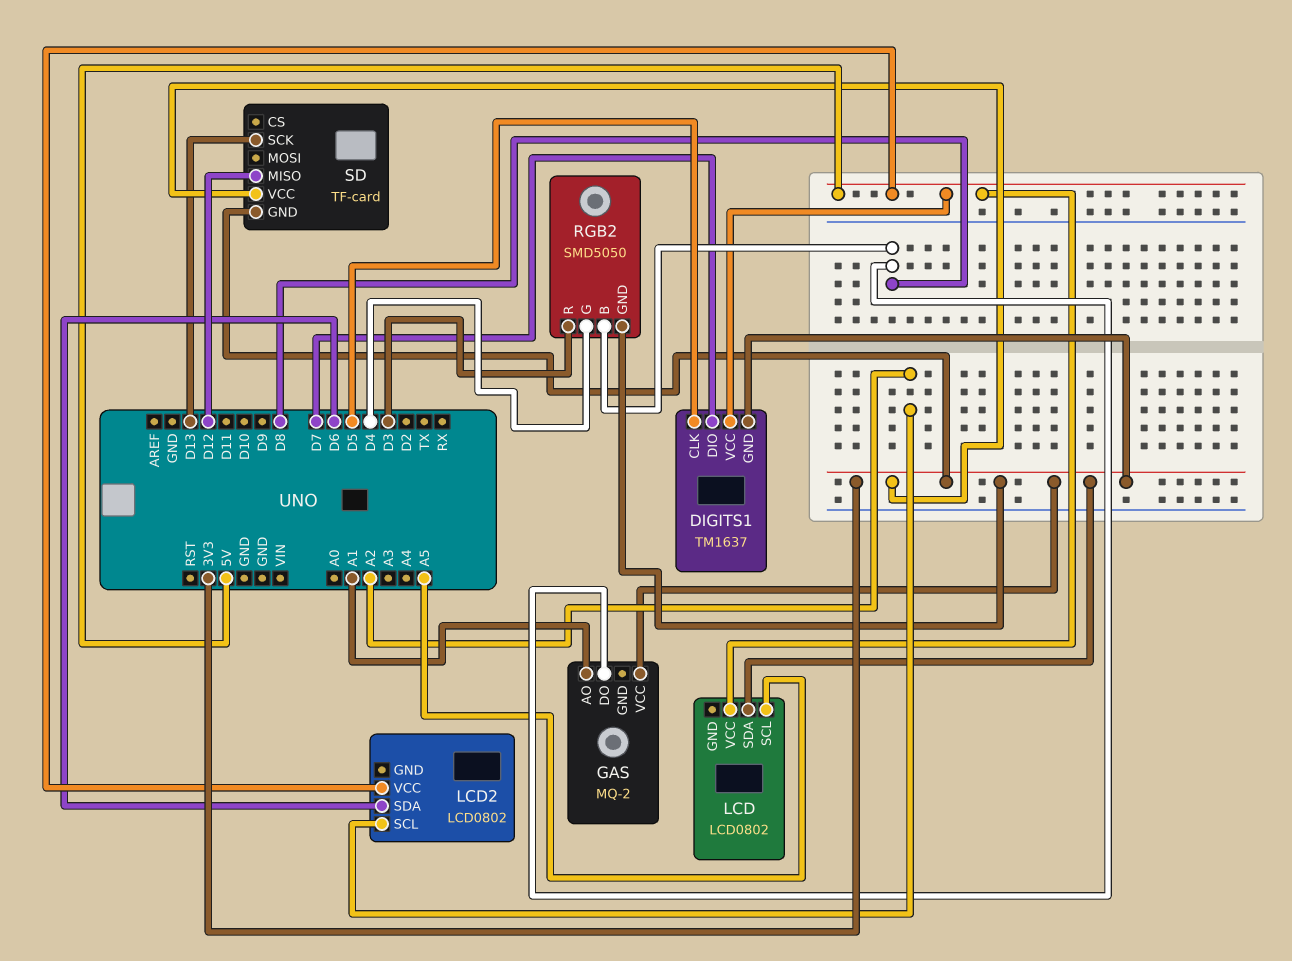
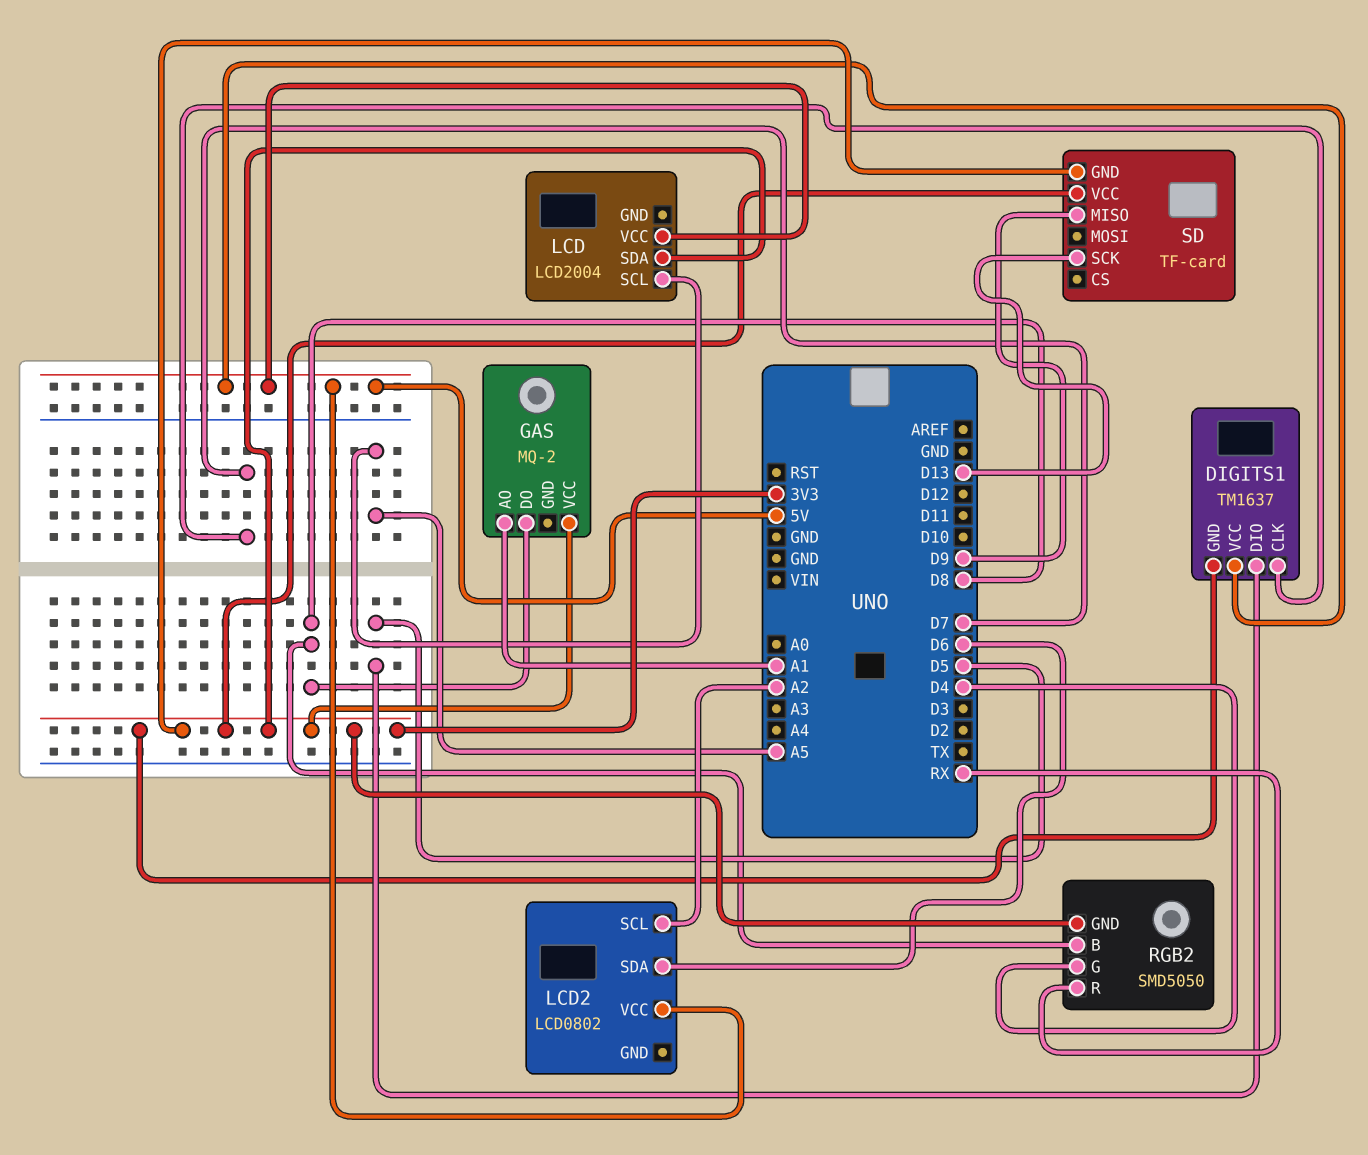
DIGITS1 pin CLK: D5 -> D7
DIGITS1 pin DIO: D7 -> D5
LCD: LCD0802 -> LCD2004
RGB2 pin R: D3 -> RX
SD pin MISO: D12 -> D9

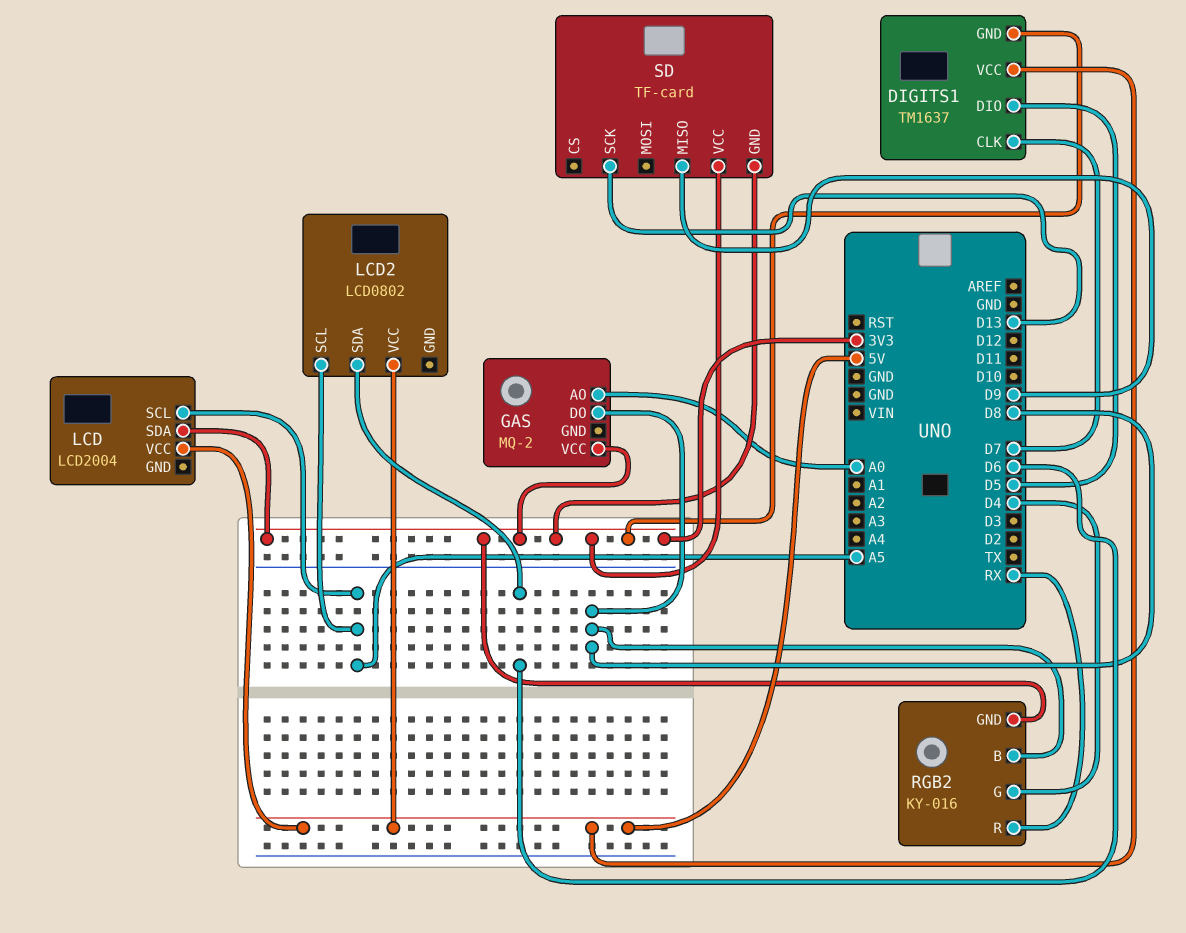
GAS pin AO: A1 -> A0
LCD2 pin SCL: A2 -> A5
RGB2: SMD5050 -> KY-016

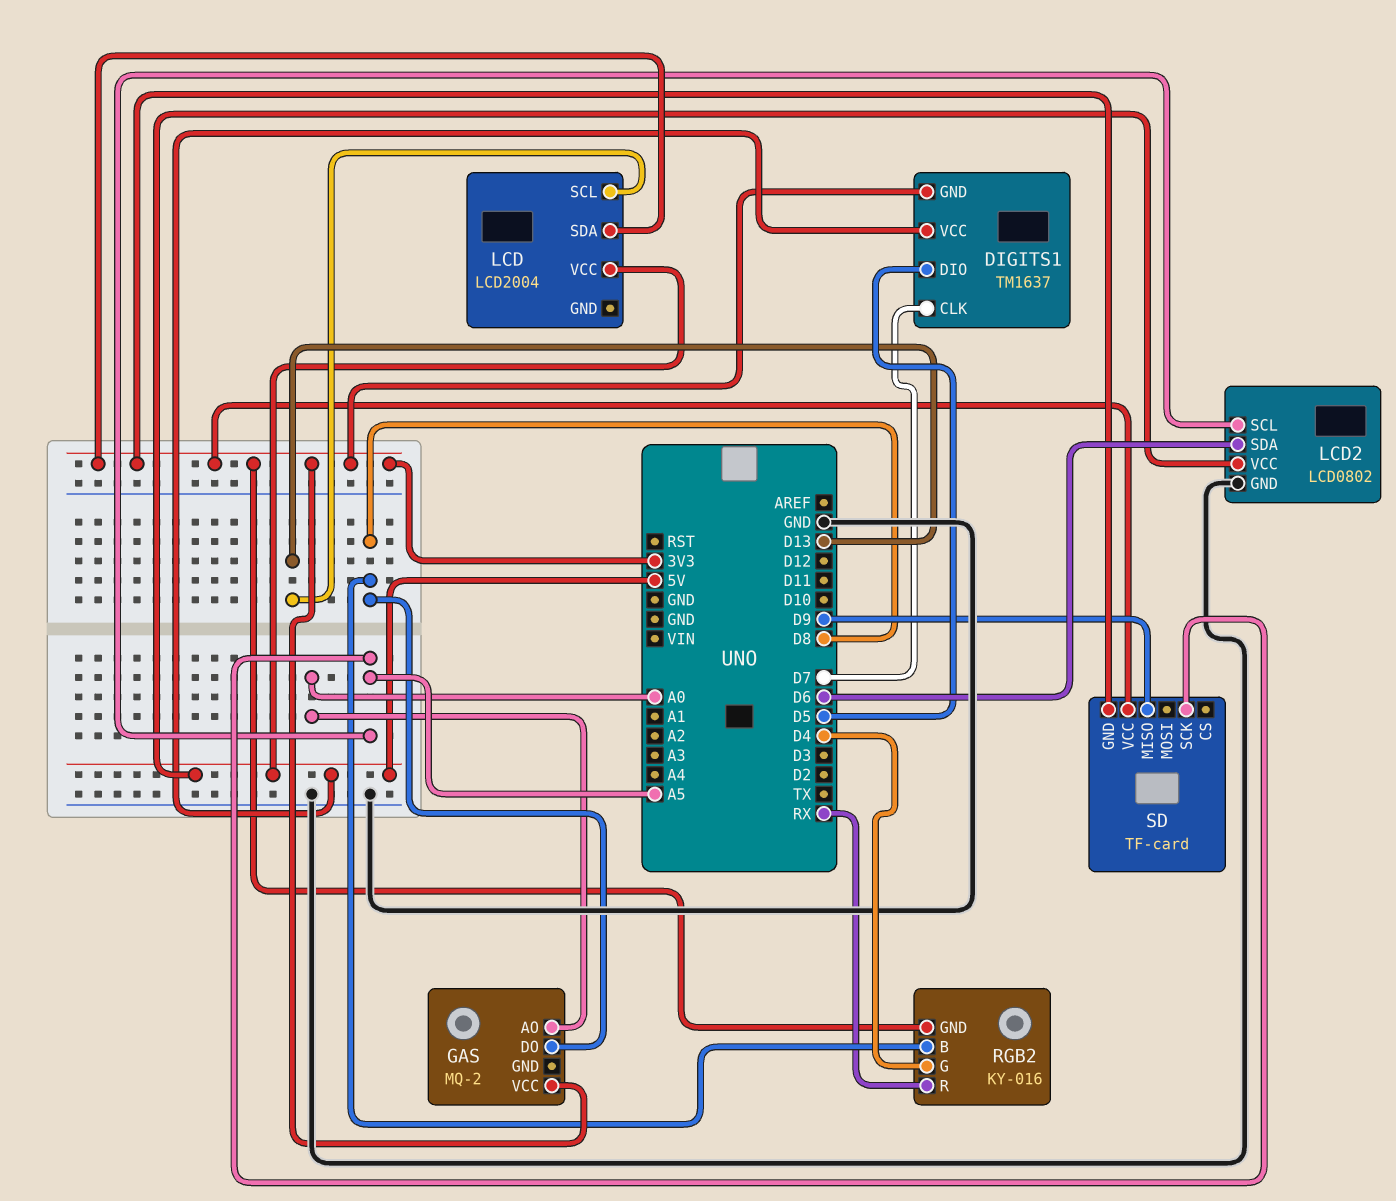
LCD pin SCL: A5 -> D13
LCD2 pin GND: none -> GND
SD pin SCK: D13 -> A5

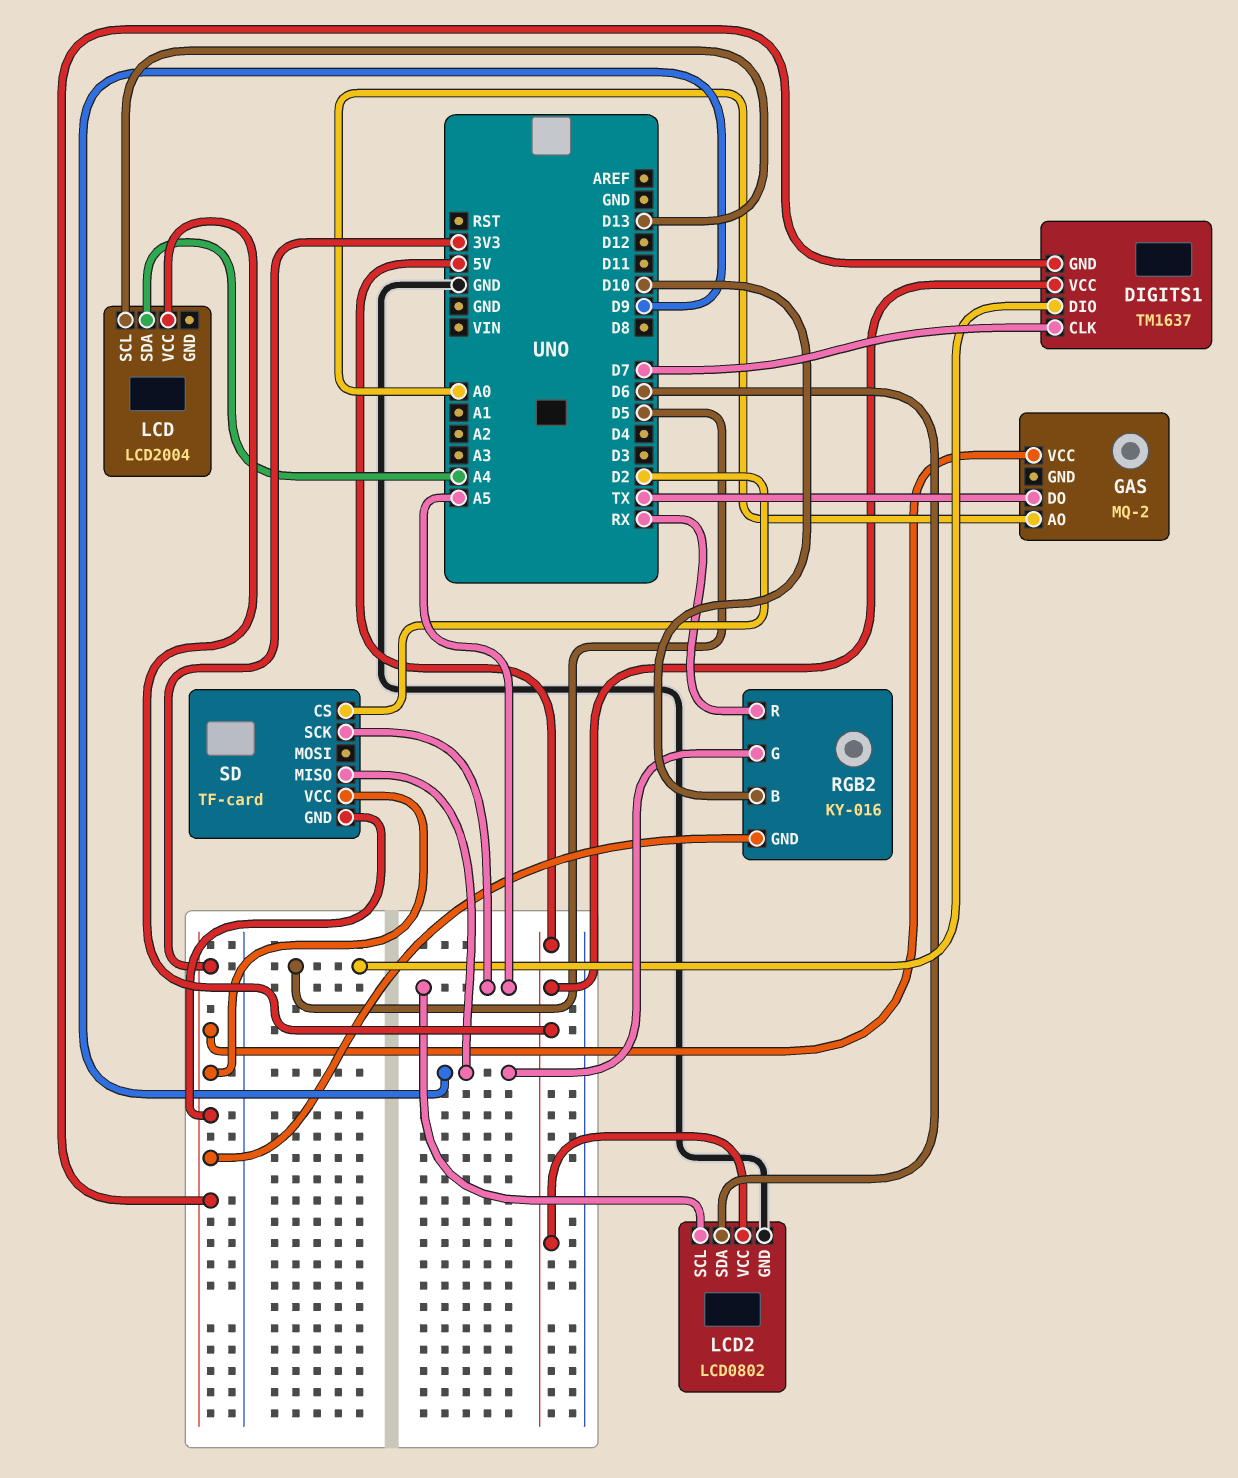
GAS pin DO: D8 -> TX
LCD pin SDA: 3V3 -> A4
RGB2 pin B: D8 -> D10
RGB2 pin G: D4 -> D9
SD pin CS: none -> D2

